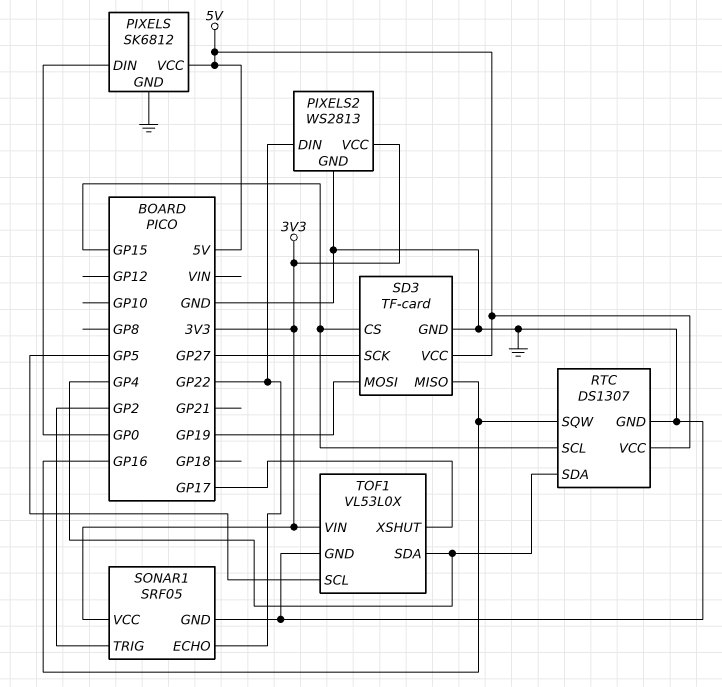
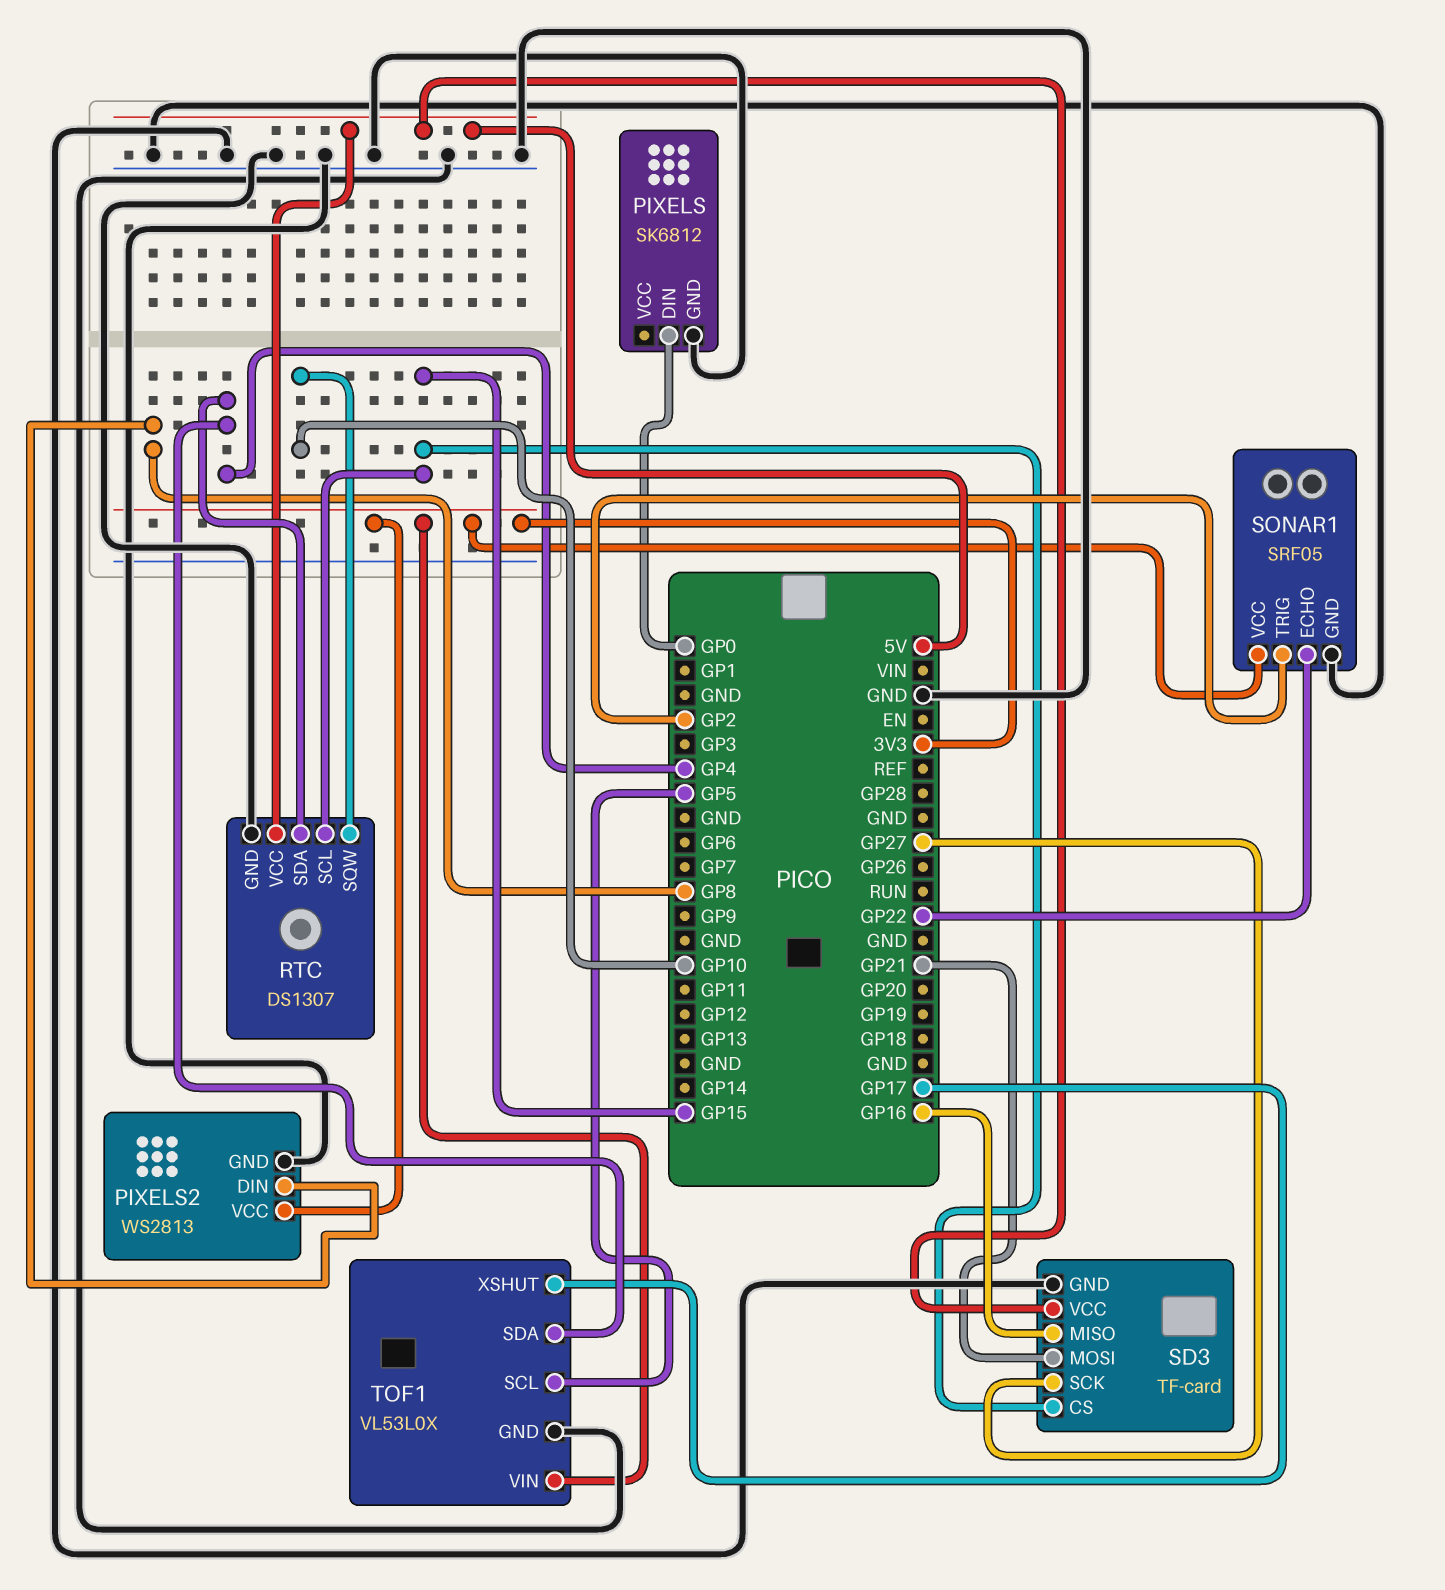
PIXELS pin VCC: 5V -> none
PIXELS2 pin DIN: GP22 -> GP8
RTC pin SQW: GP16 -> GP10
SD3 pin MOSI: GP19 -> GP21

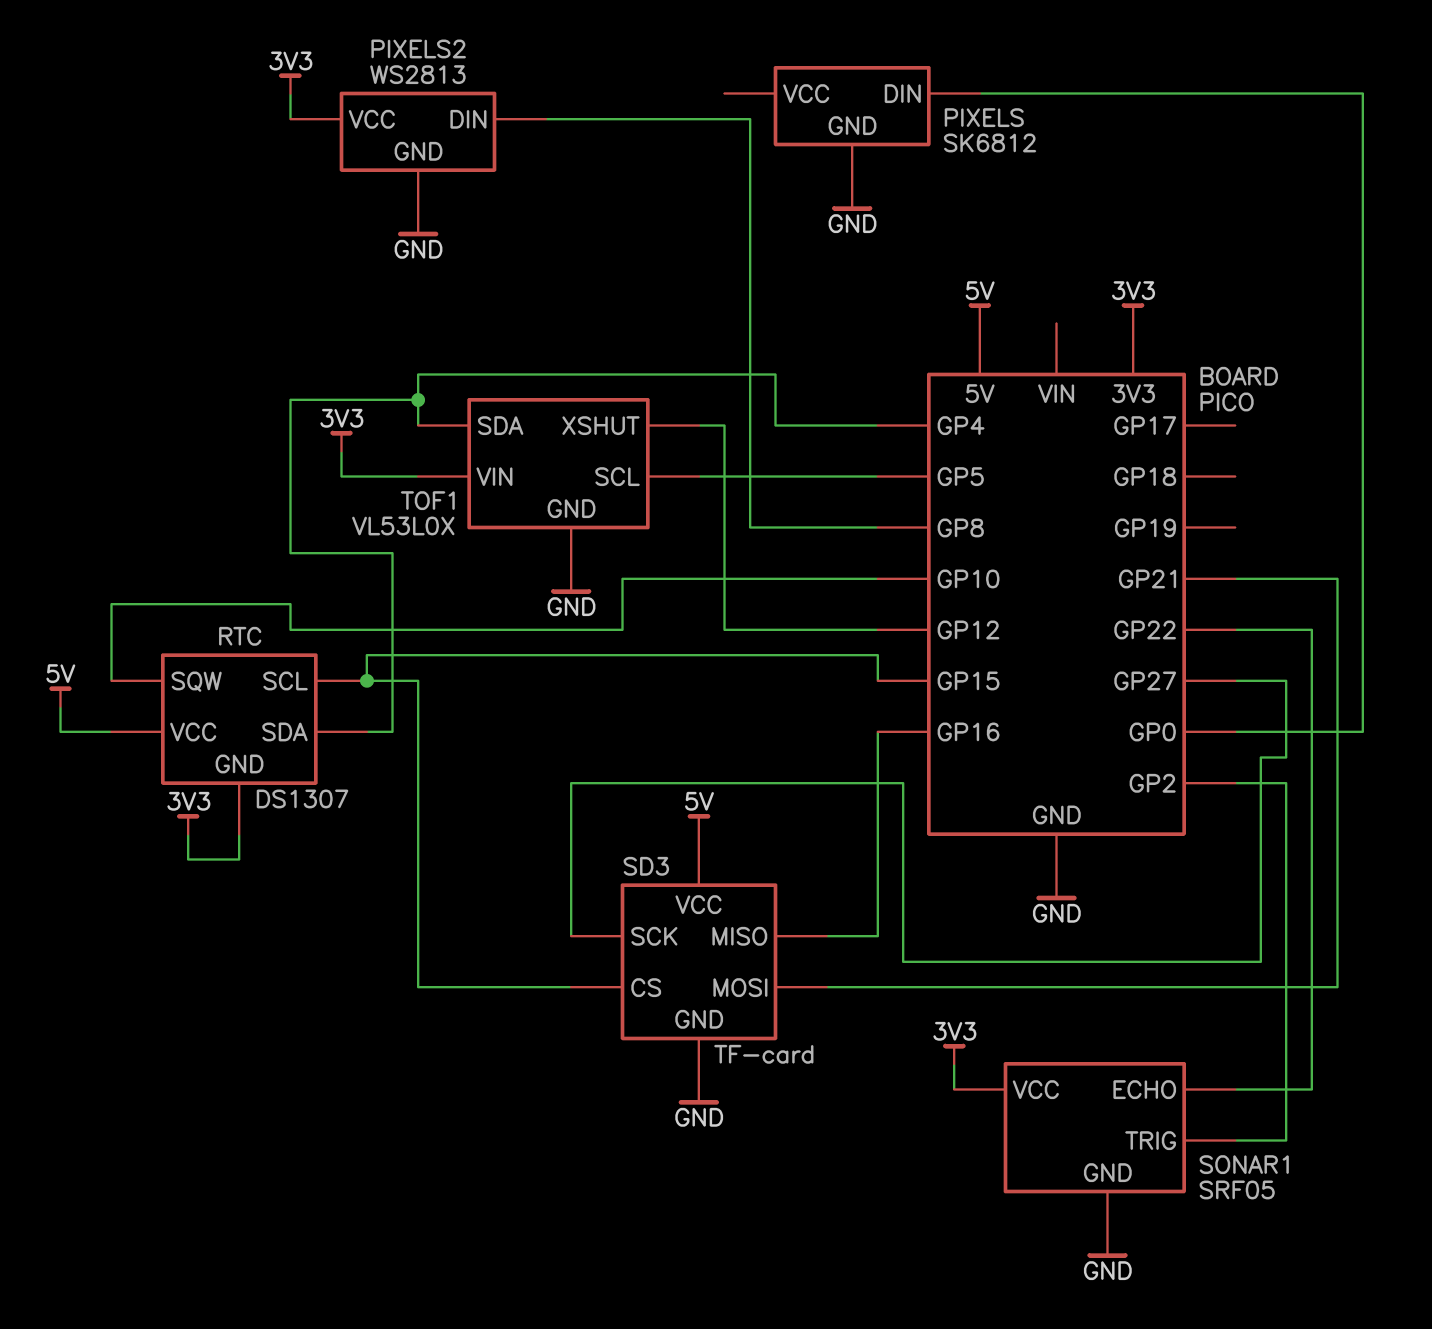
RTC pin GND: GND -> 3V3
TOF1 pin XSHUT: GP17 -> GP12

